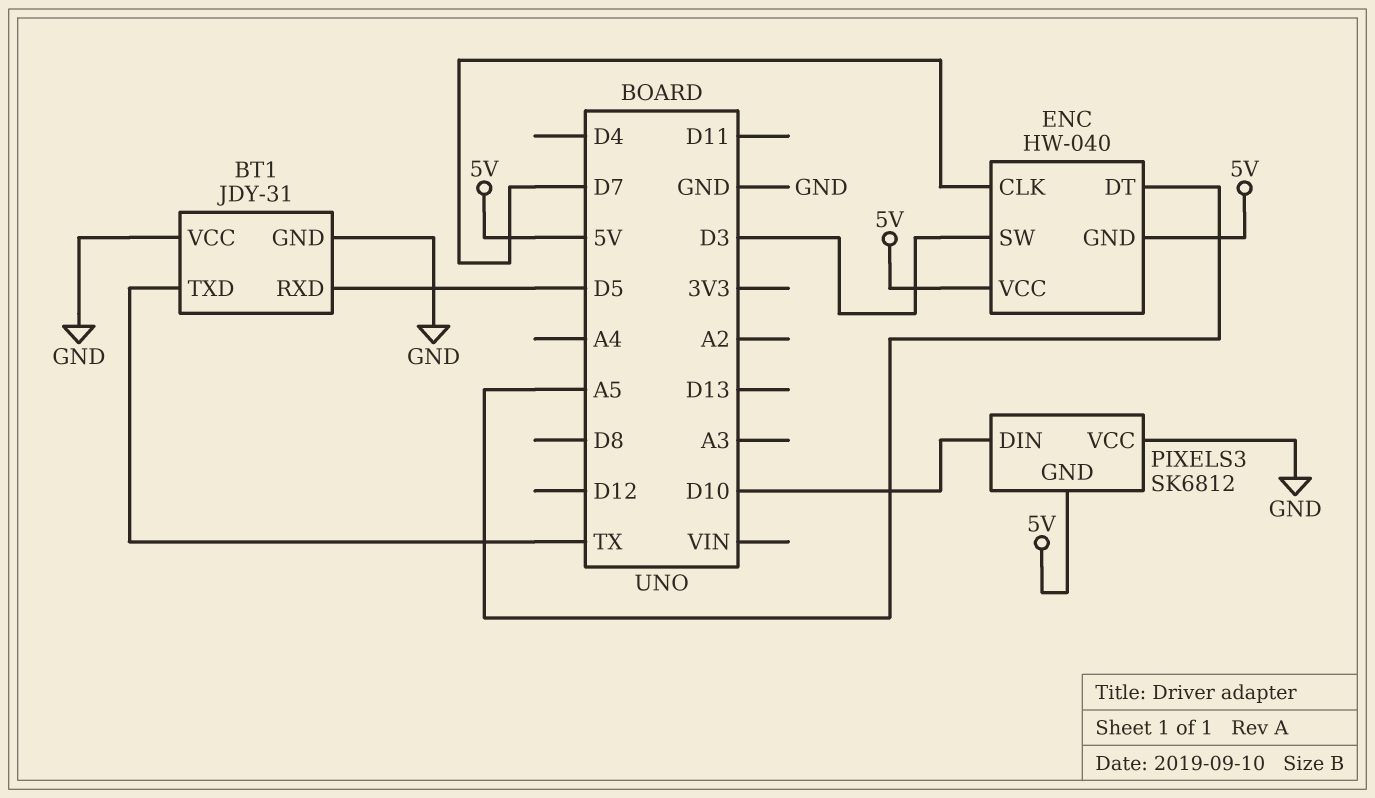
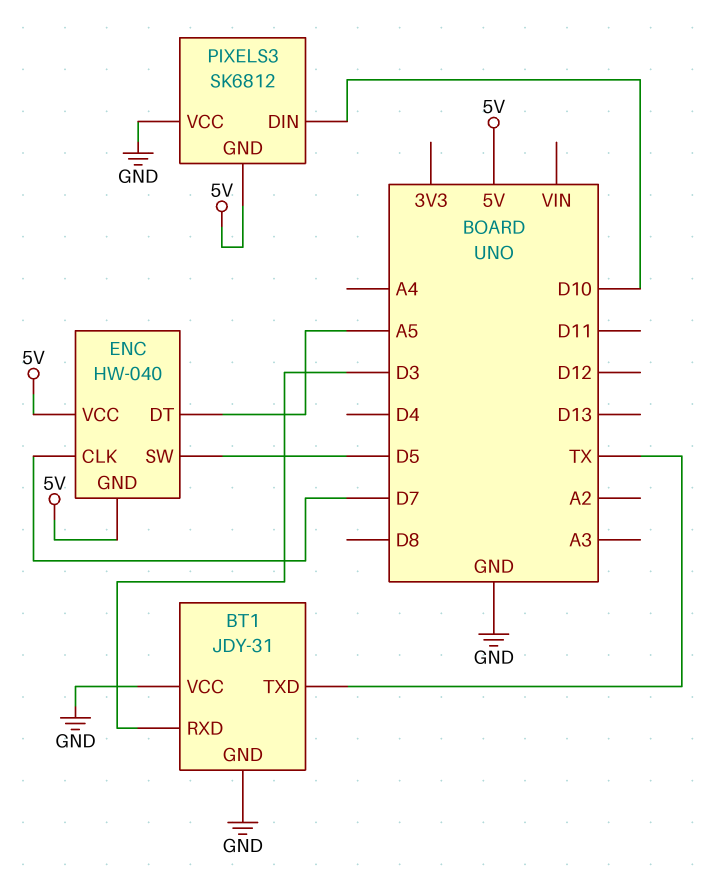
BT1 pin RXD: D5 -> D3
ENC pin SW: D3 -> D5

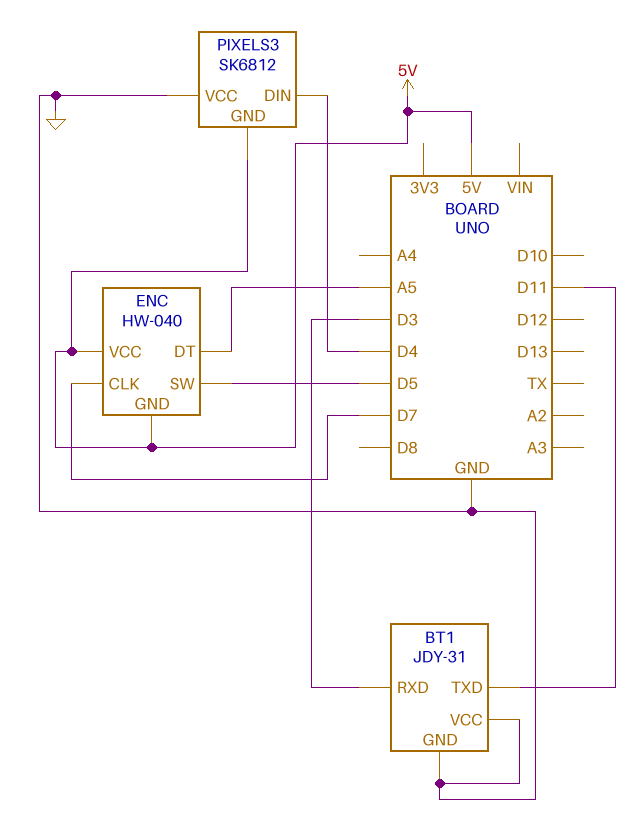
BT1 pin TXD: TX -> D11
PIXELS3 pin DIN: D10 -> D4

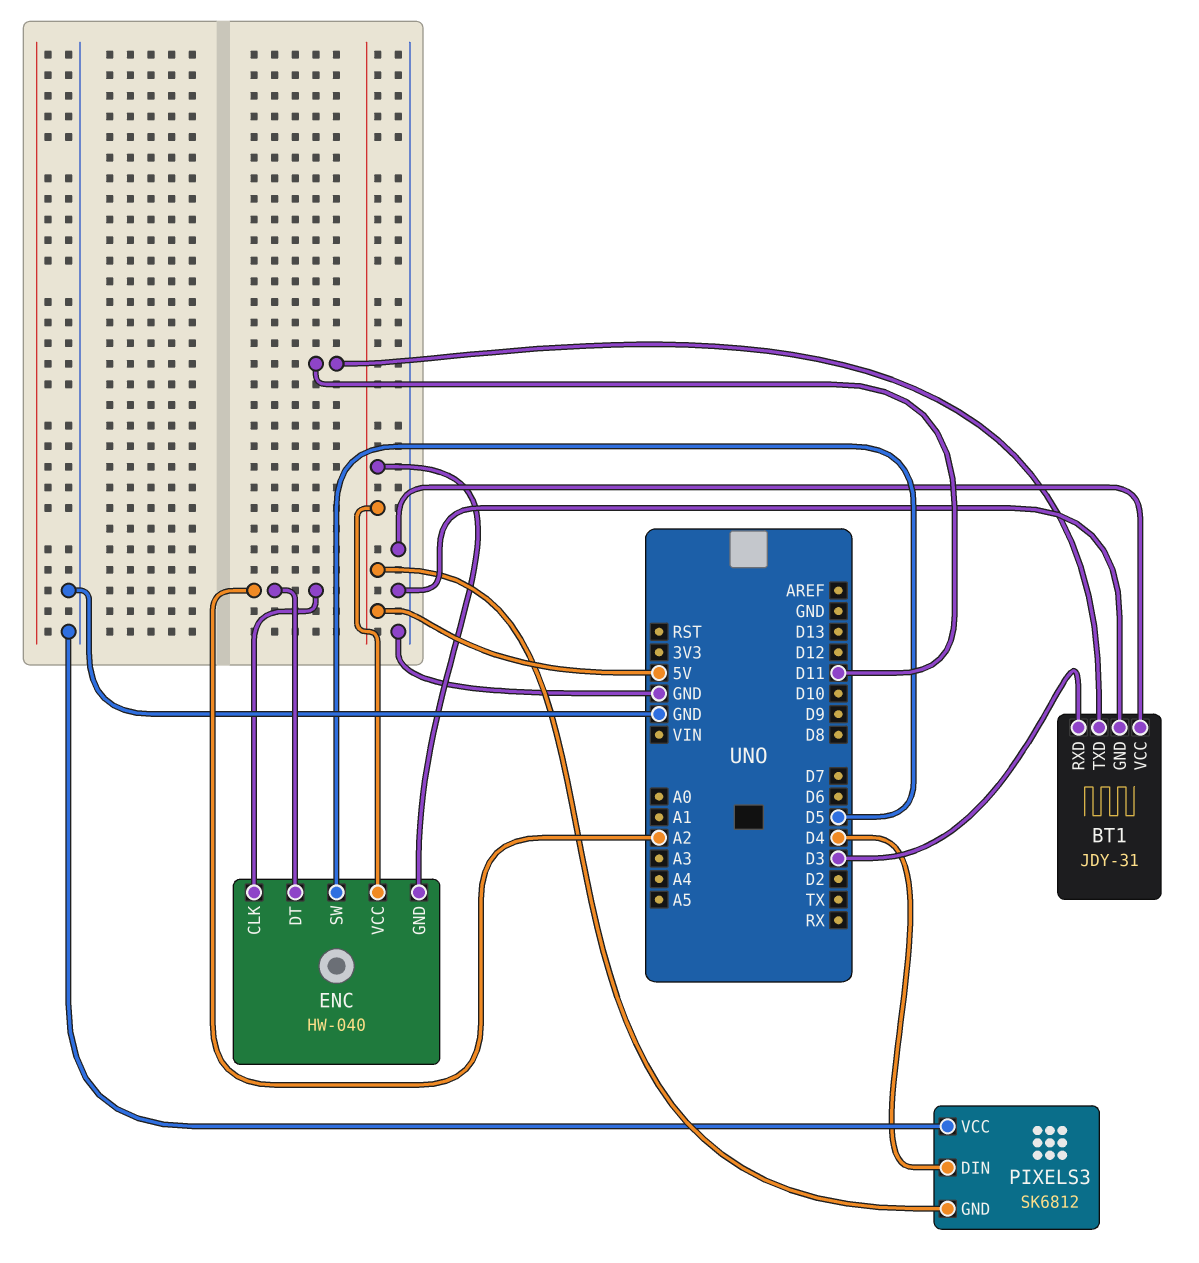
ENC pin CLK: D7 -> A2
ENC pin DT: A5 -> A2

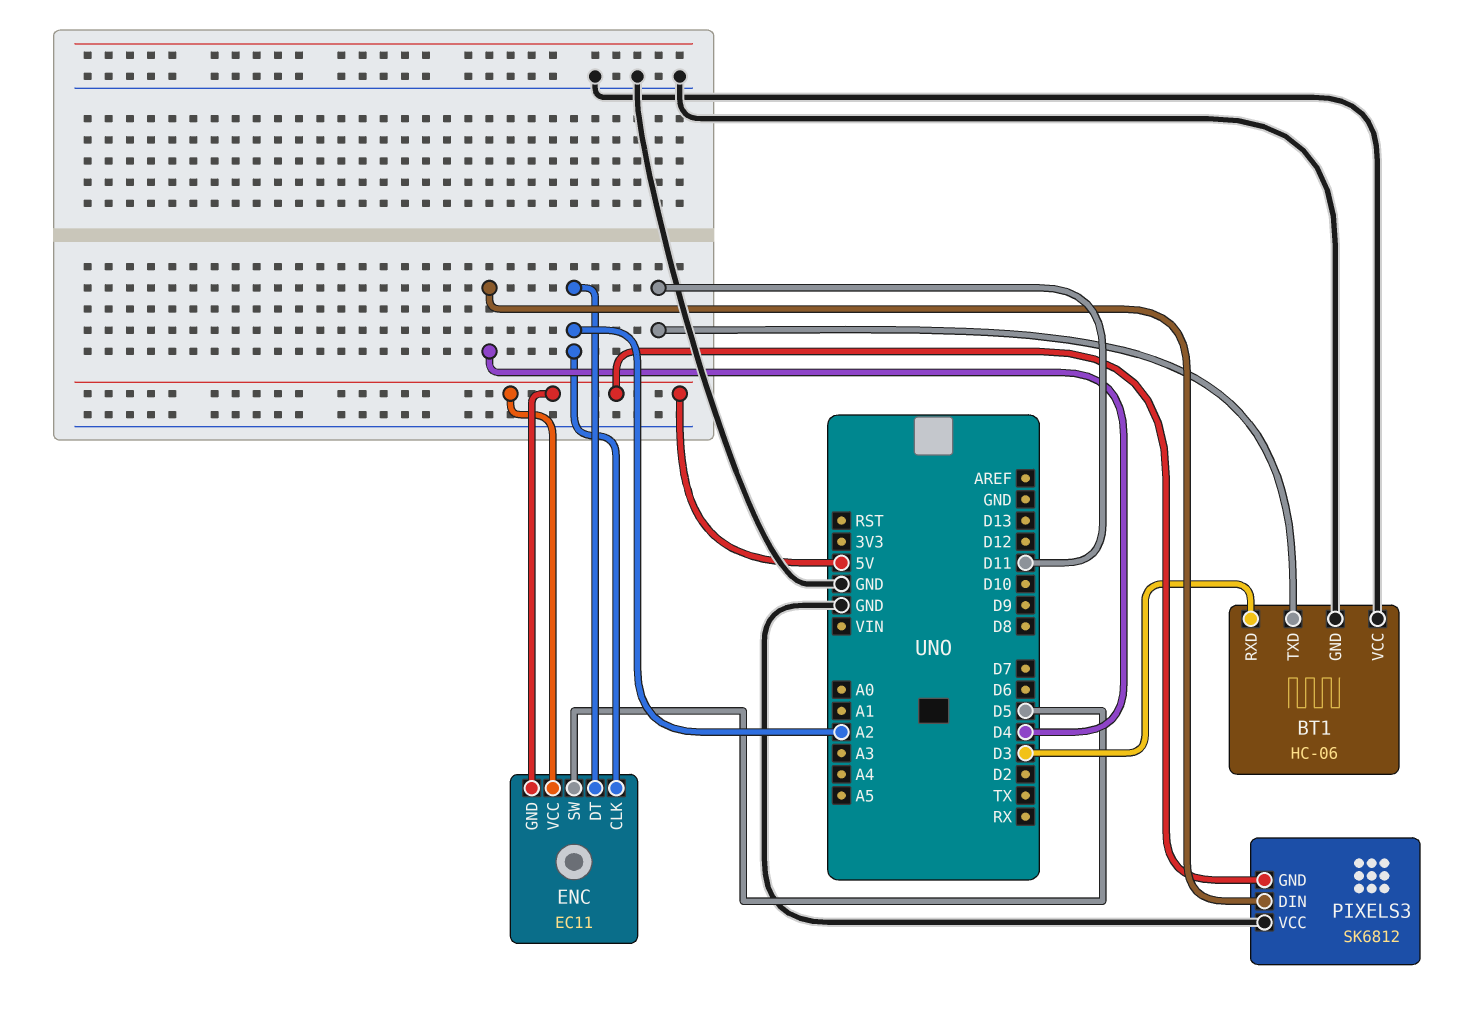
BT1: JDY-31 -> HC-06
ENC: HW-040 -> EC11

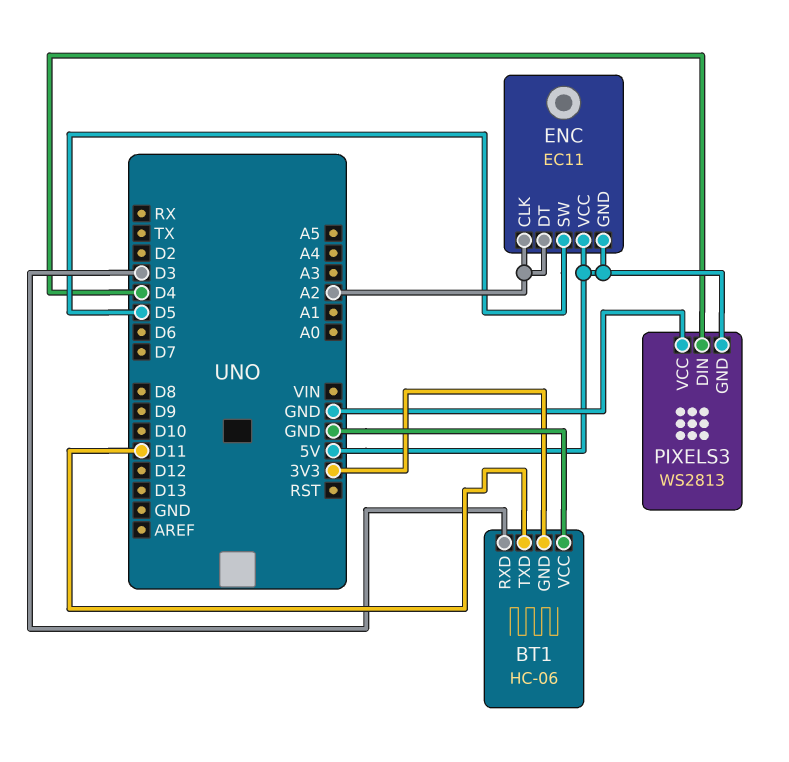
BT1 pin GND: GND -> 3V3
PIXELS3: SK6812 -> WS2813

